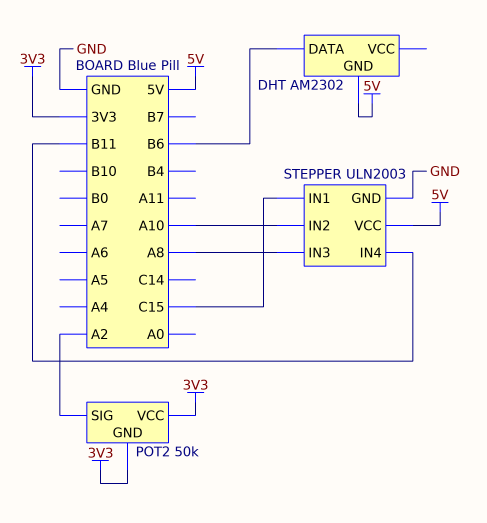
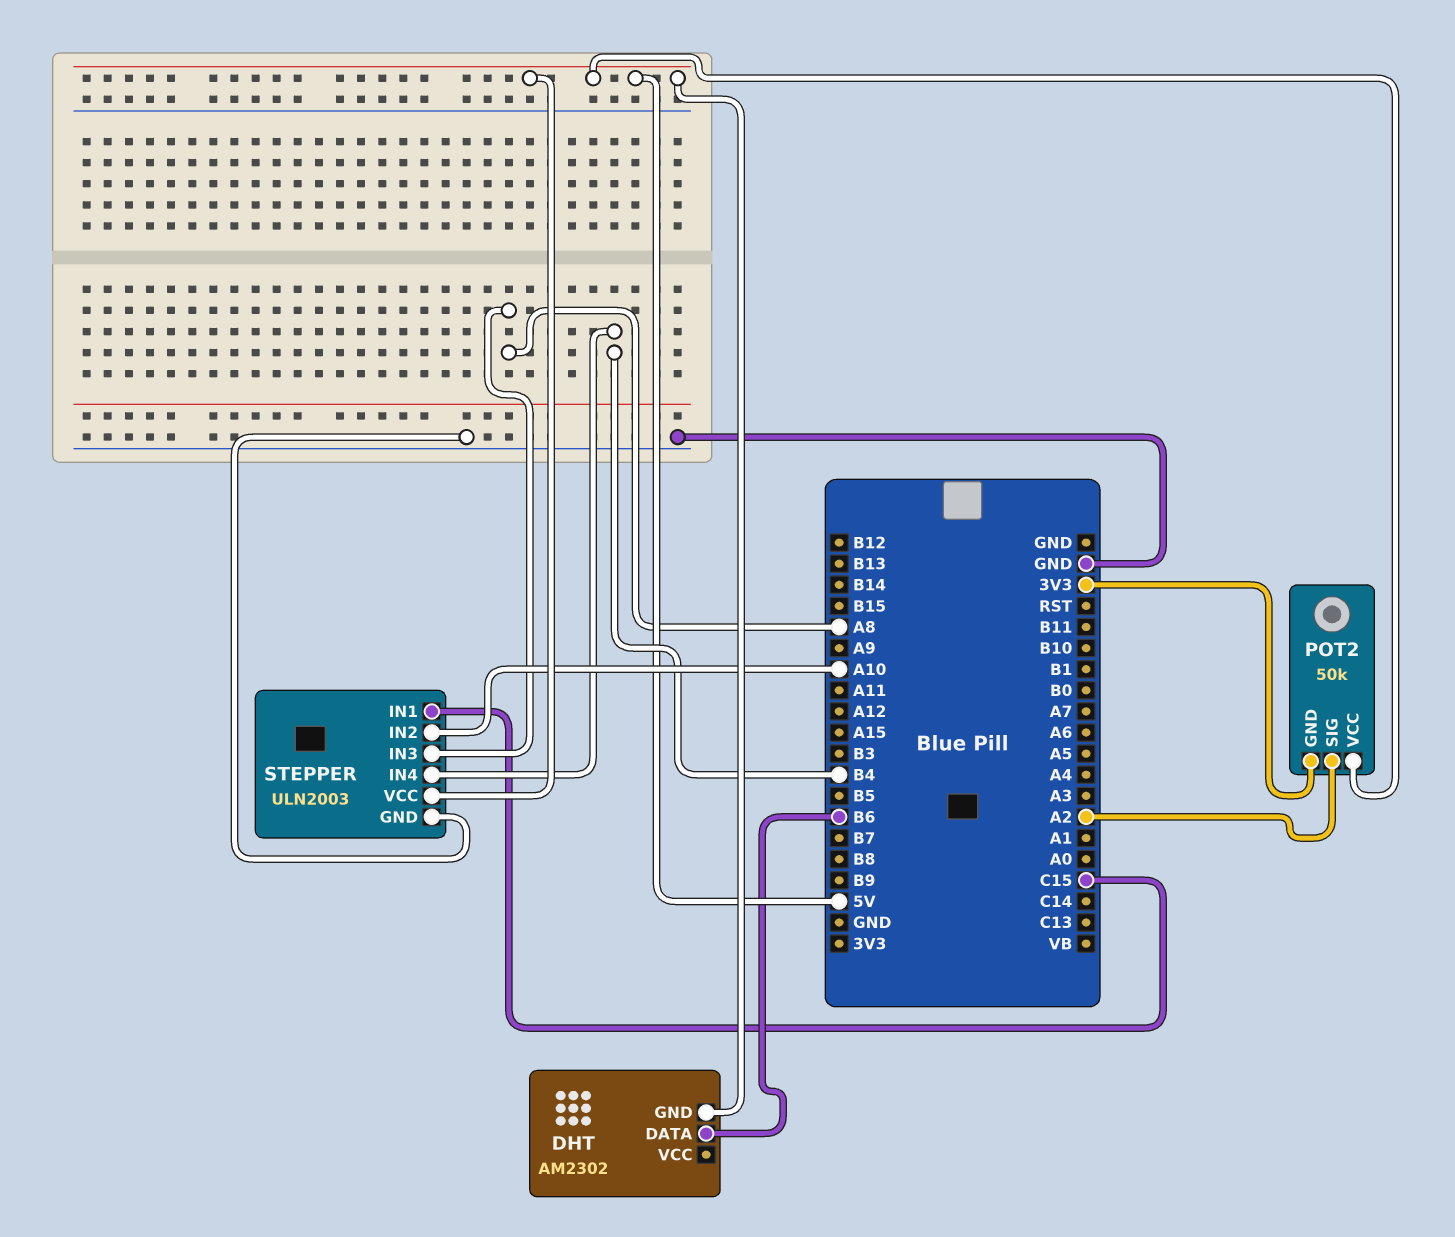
POT2 pin VCC: 3V3 -> 5V
STEPPER pin IN4: B11 -> B4

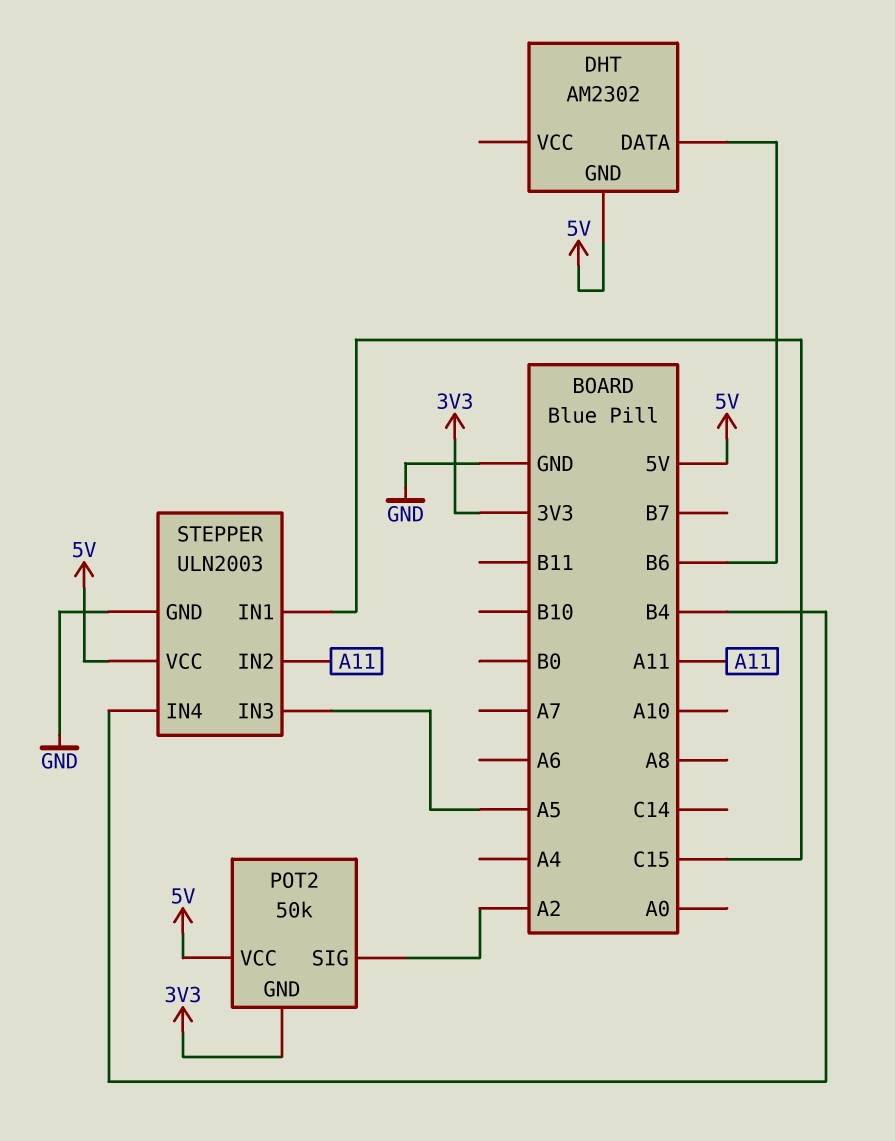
STEPPER pin IN2: A10 -> A11
STEPPER pin IN3: A8 -> A5

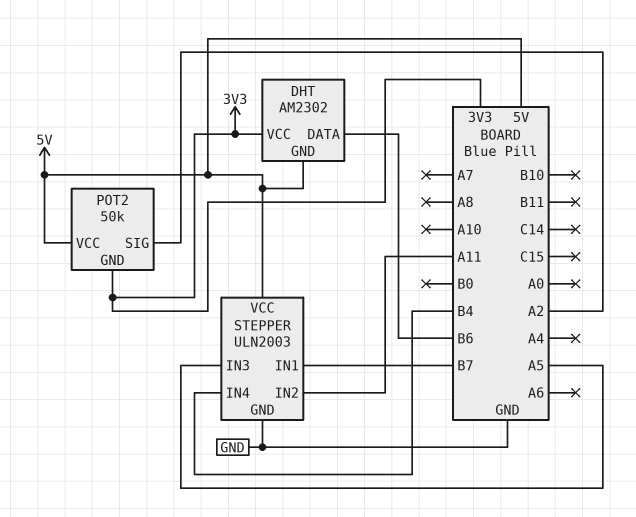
DHT pin VCC: none -> 3V3
STEPPER pin IN1: C15 -> B7

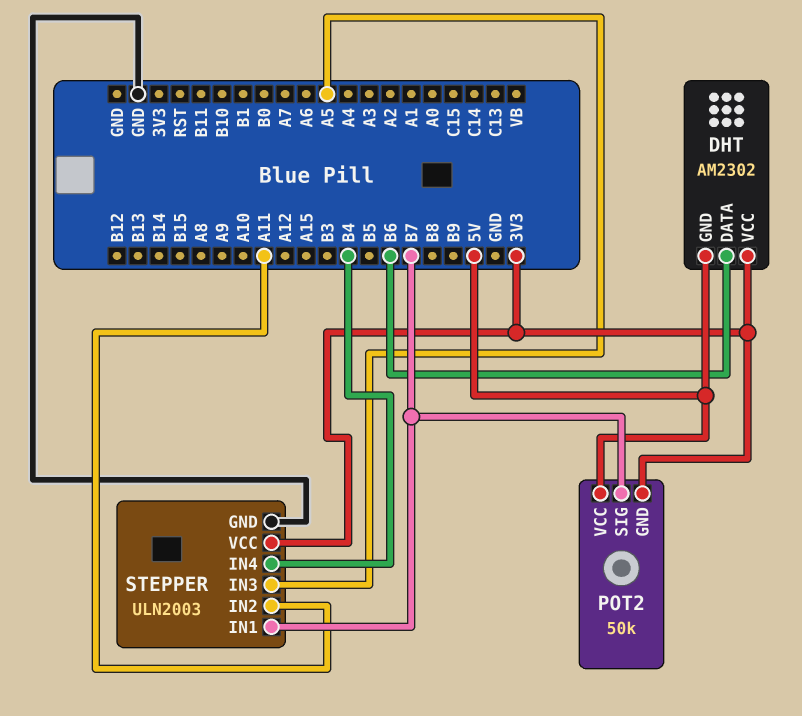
POT2 pin SIG: A2 -> B7
STEPPER pin VCC: 5V -> 3V3

